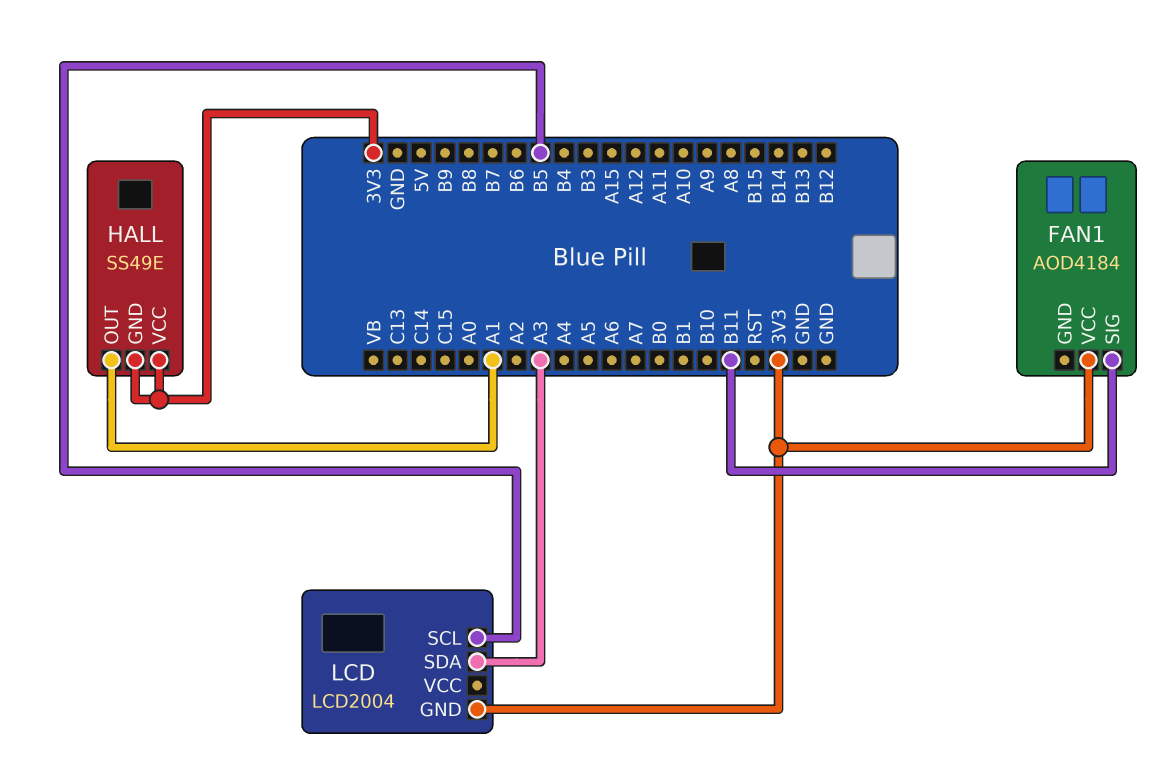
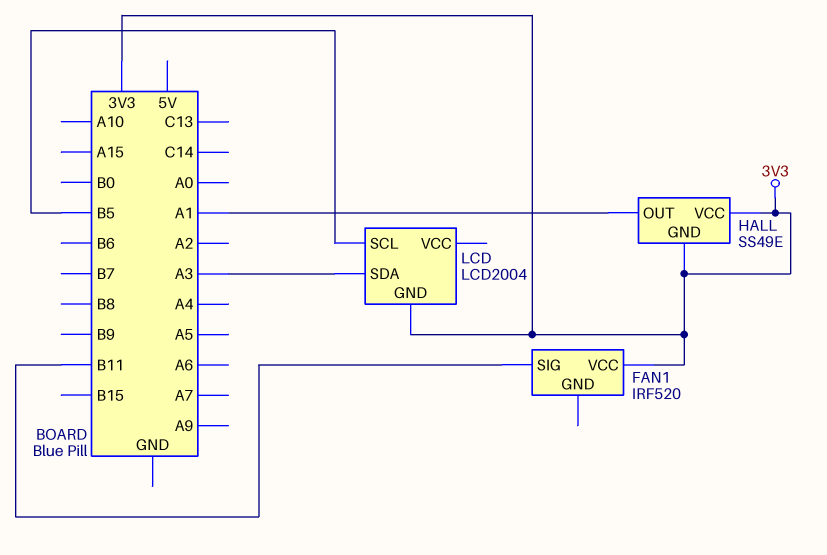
FAN1: AOD4184 -> IRF520

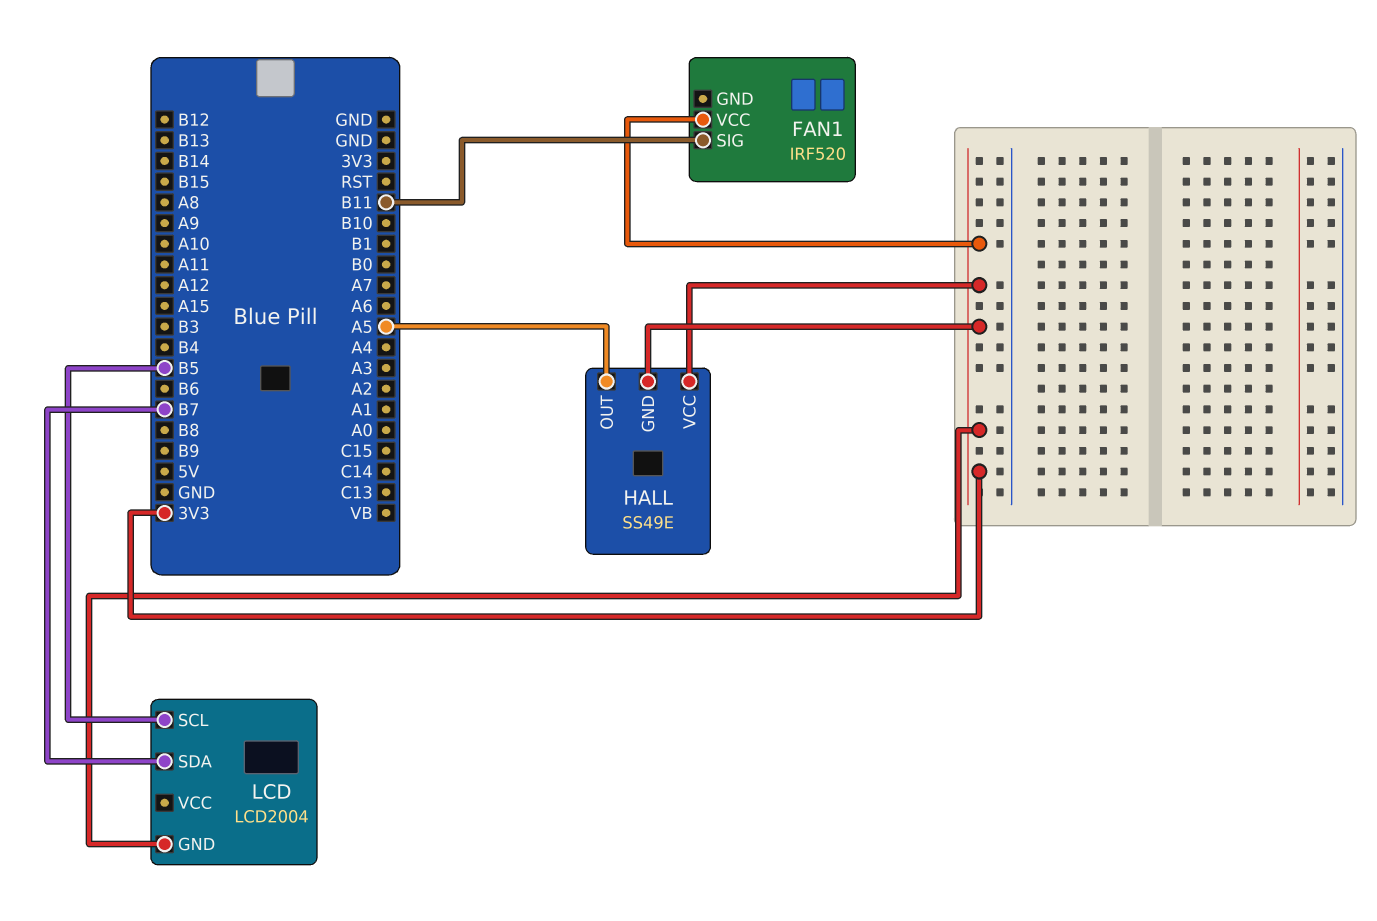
HALL pin OUT: A1 -> A5
LCD pin SDA: A3 -> B7

